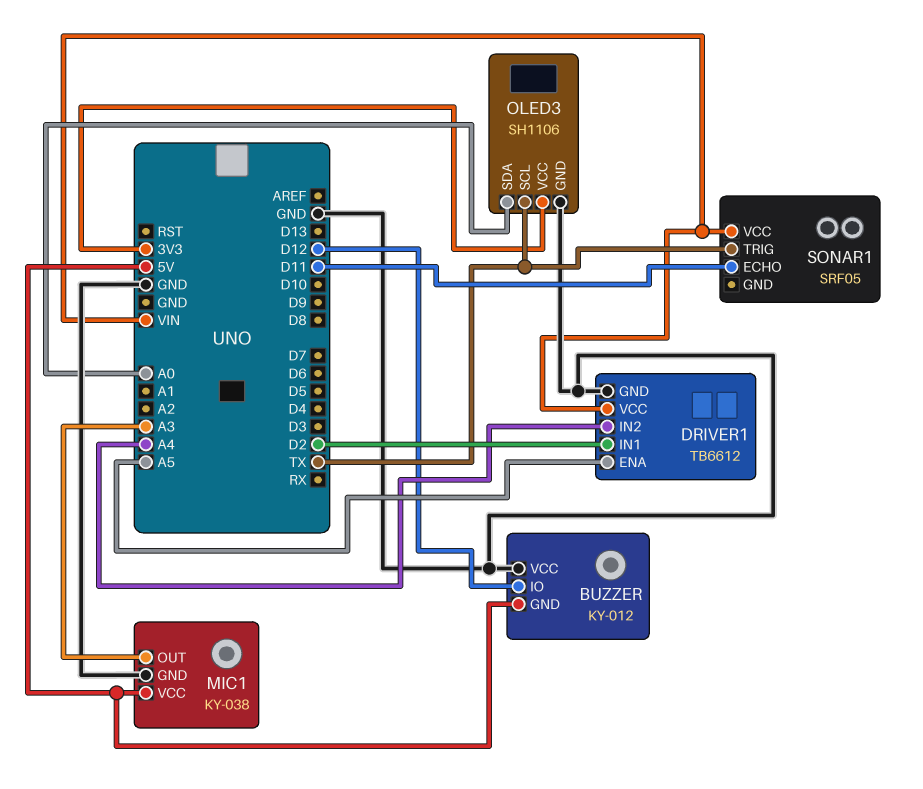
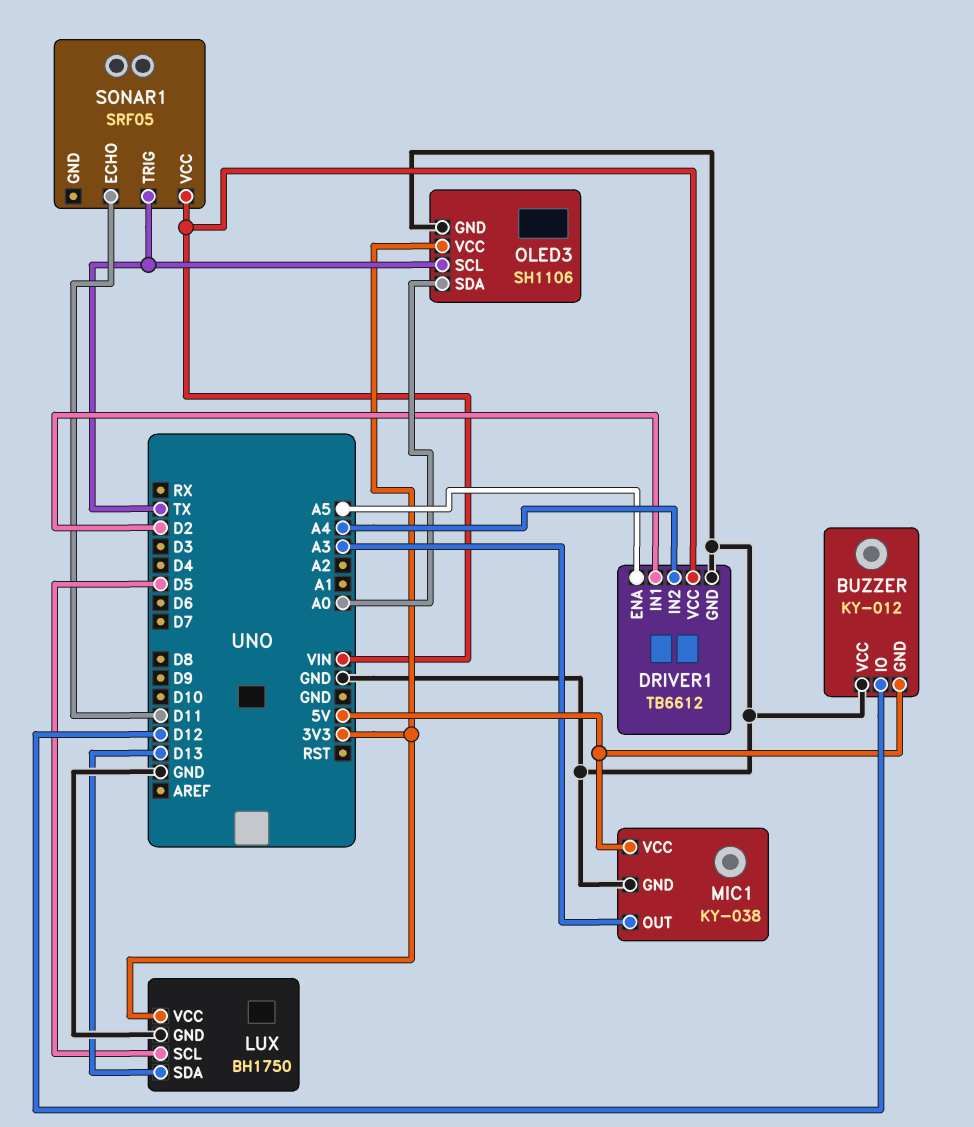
LUX: none -> BH1750
LUX pin GND: none -> GND
LUX pin SCL: none -> D5
LUX pin SDA: none -> D13
LUX pin VCC: none -> 3V3

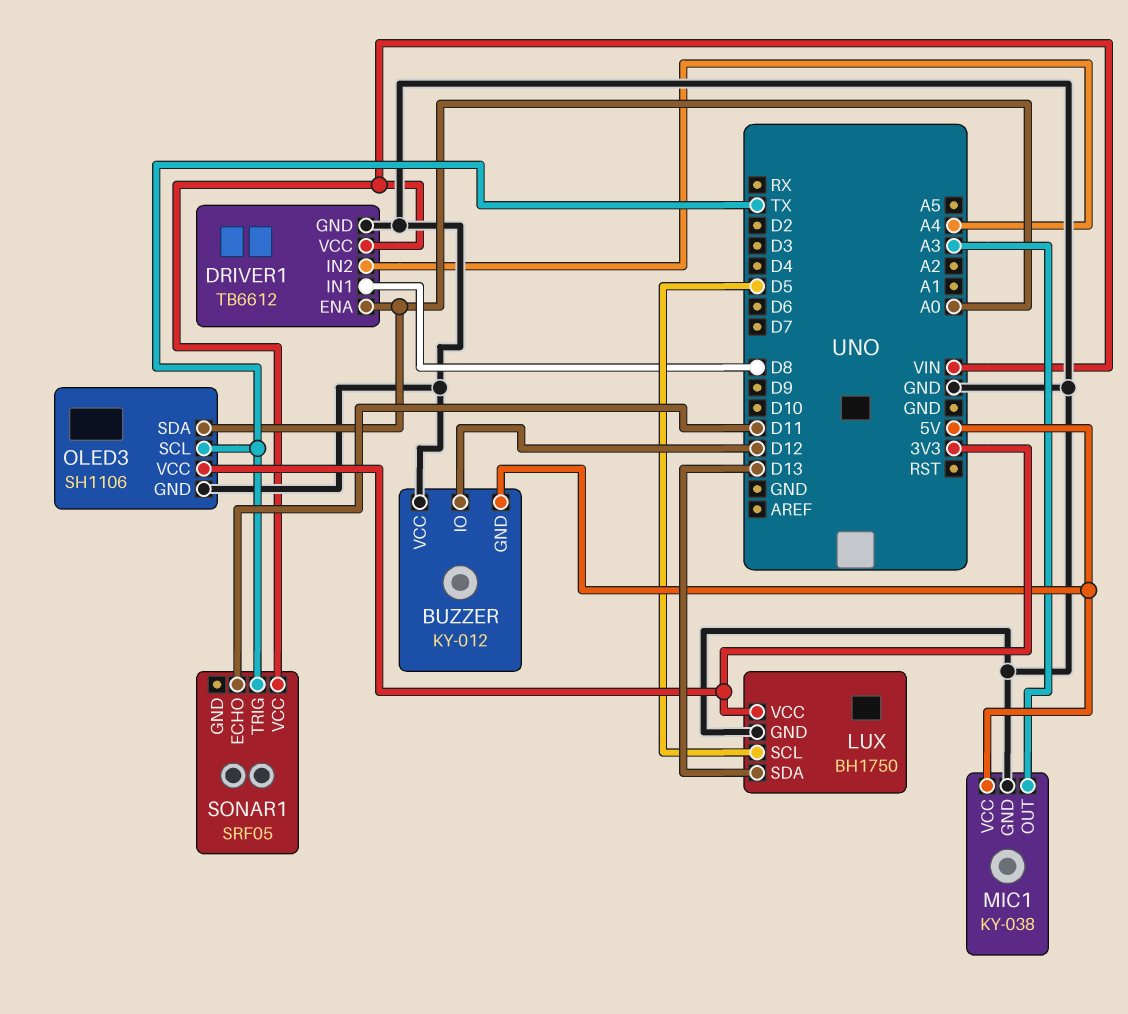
DRIVER1 pin ENA: A5 -> A0
DRIVER1 pin IN1: D2 -> D8

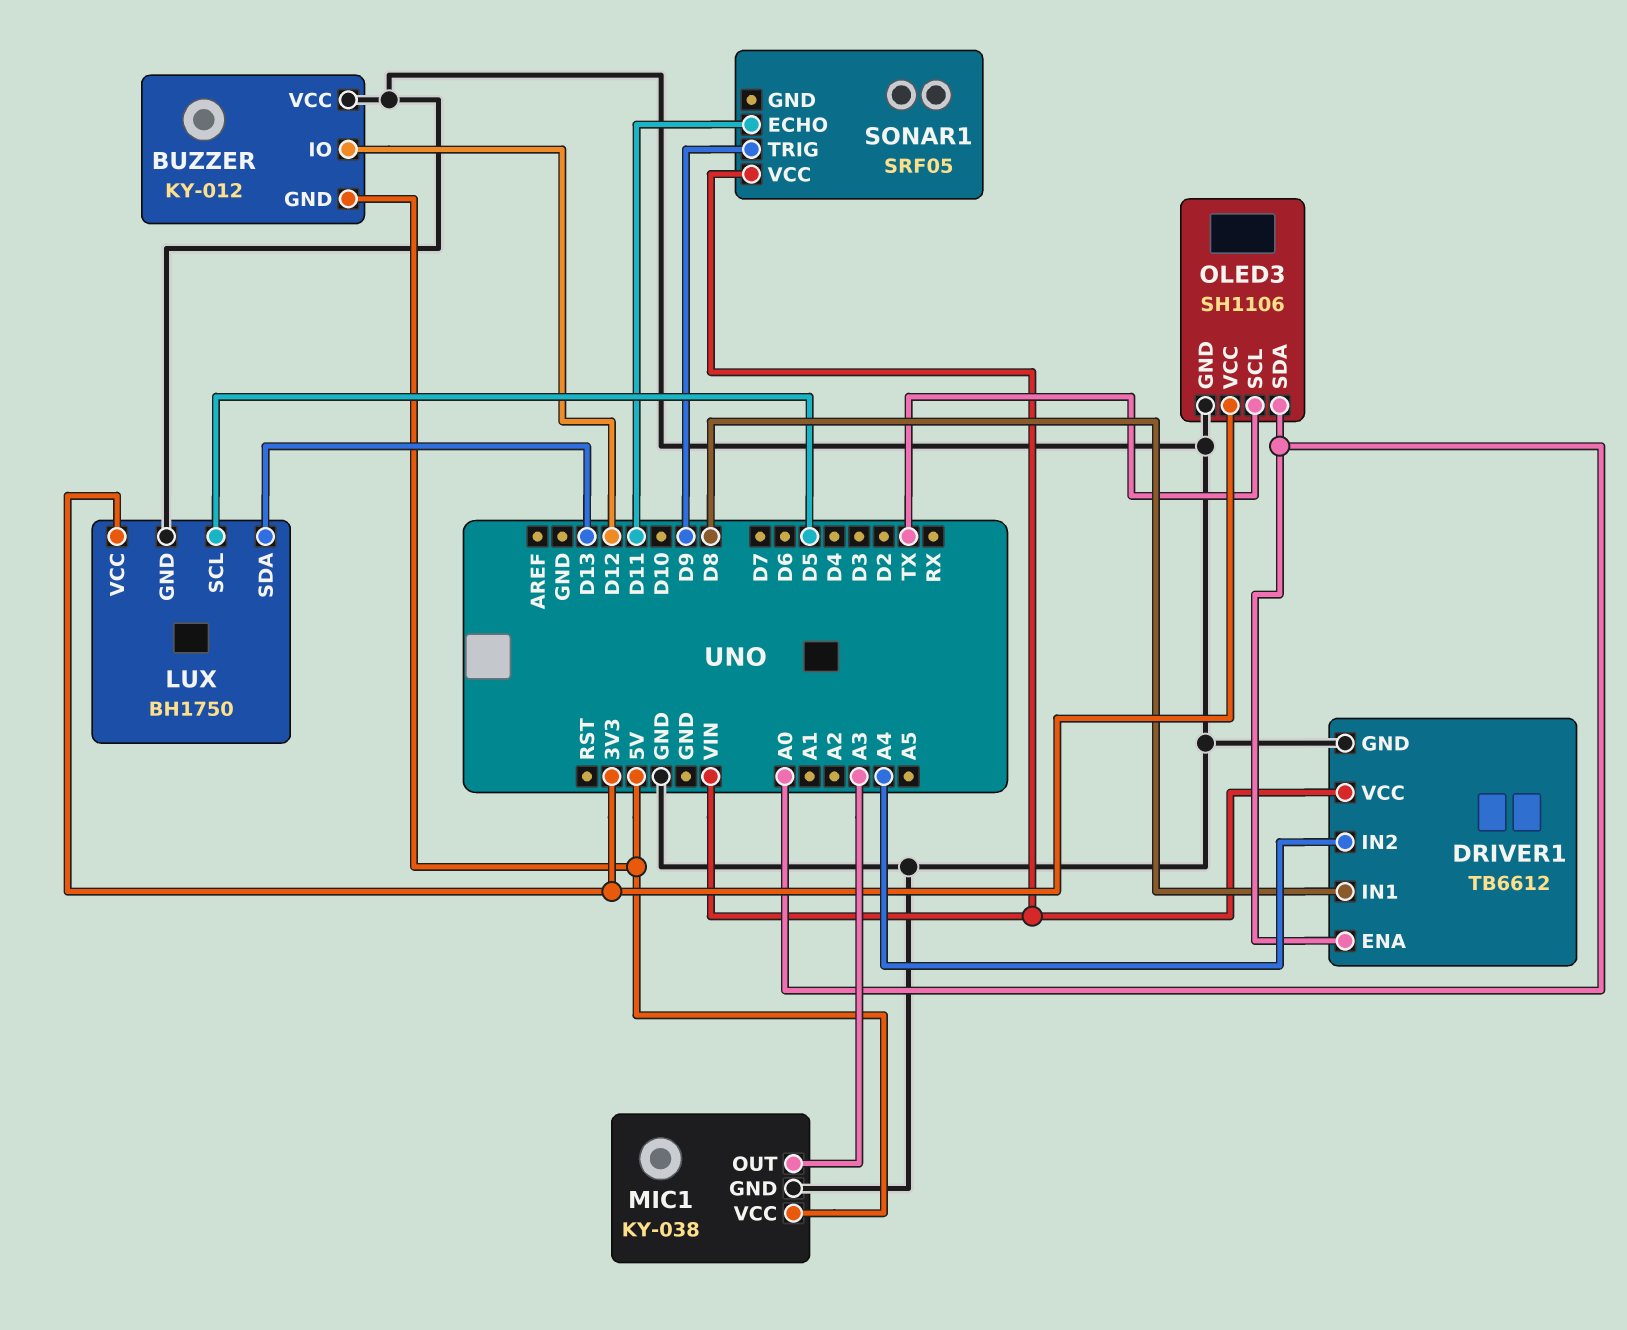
SONAR1 pin TRIG: TX -> D9

